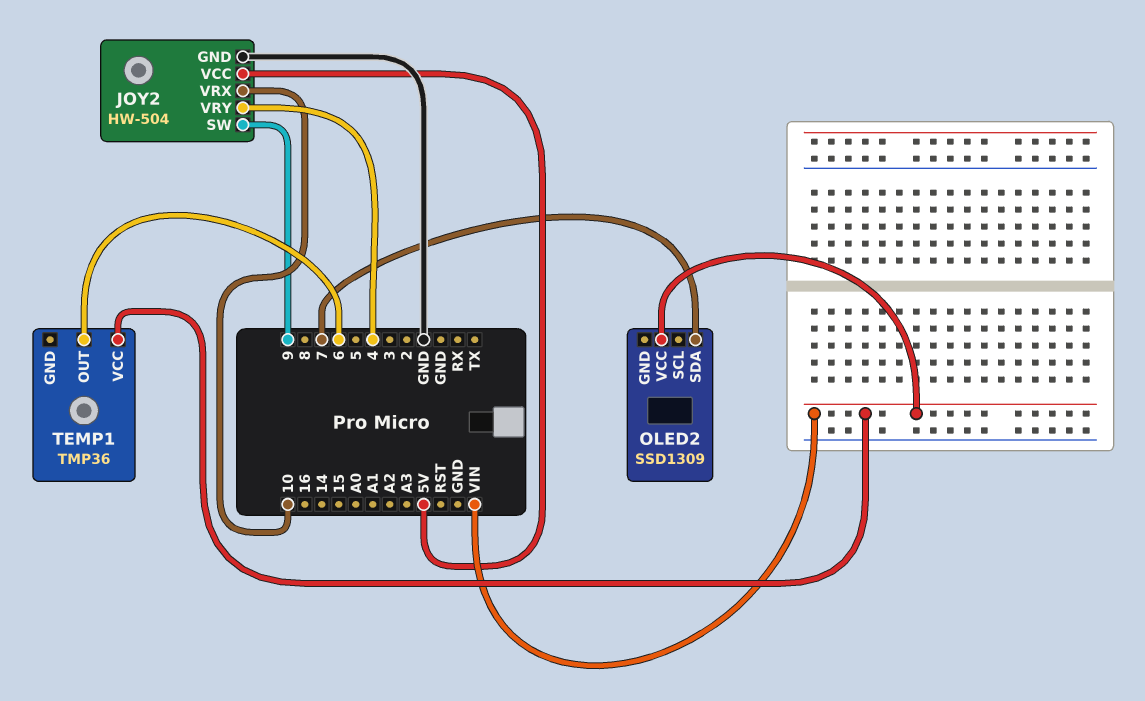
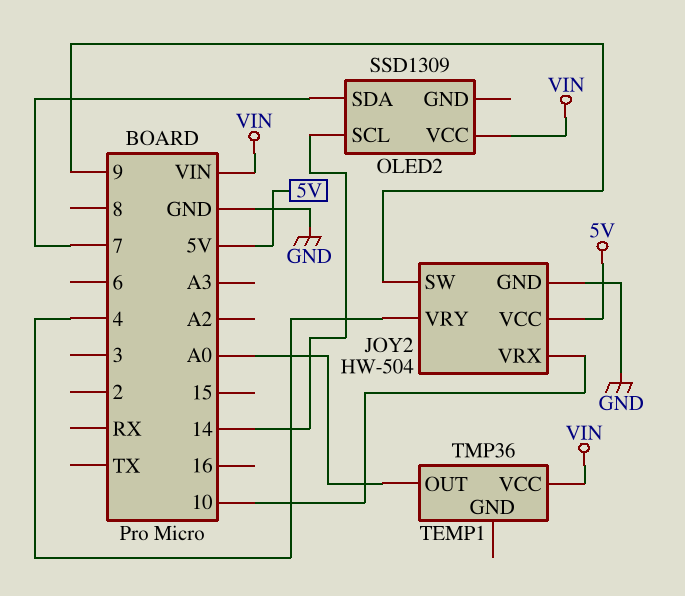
OLED2 pin SCL: none -> 14
TEMP1 pin OUT: 6 -> A0

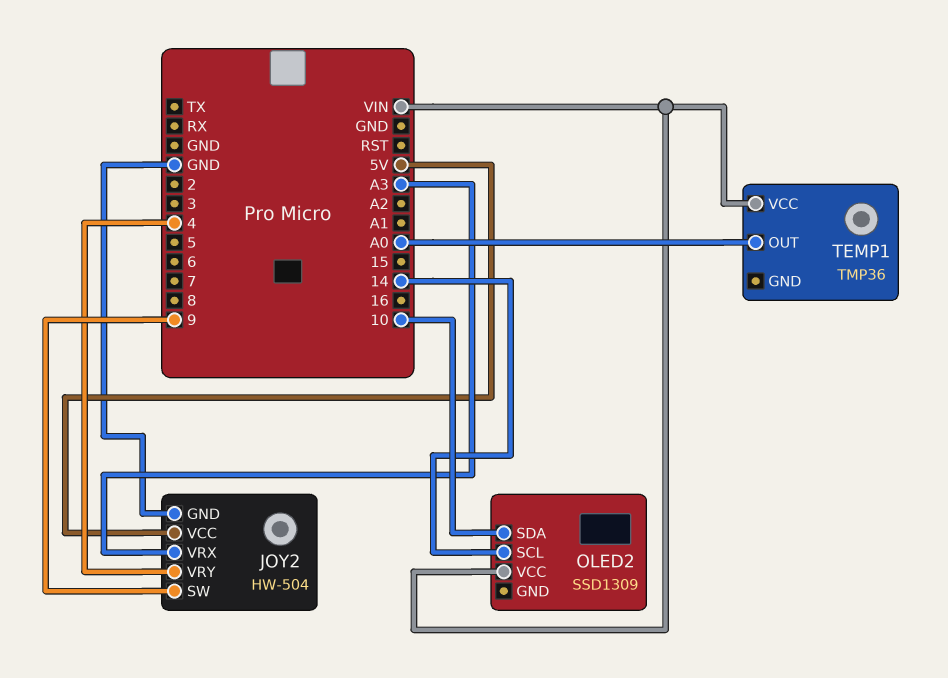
JOY2 pin VRX: 10 -> A3
OLED2 pin SDA: 7 -> 10

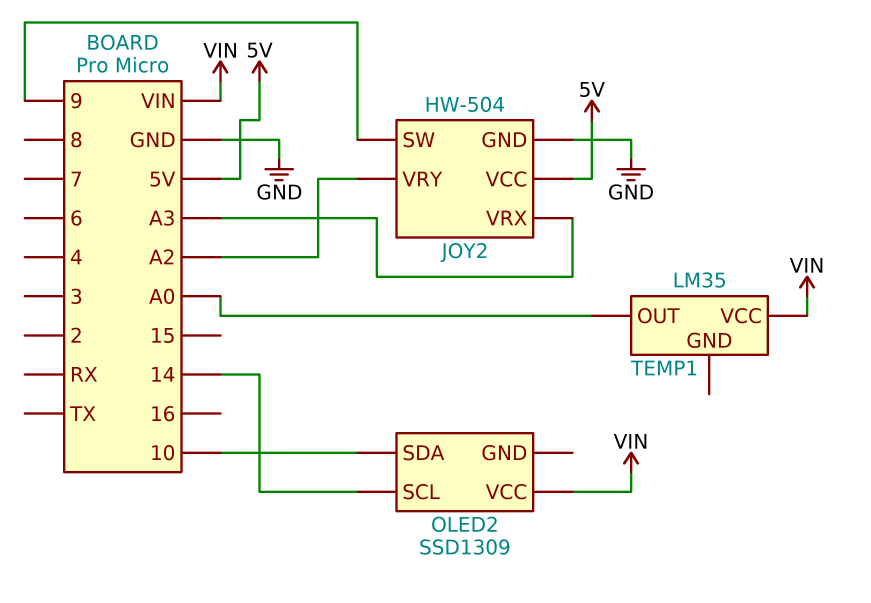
JOY2 pin VRY: 4 -> A2
TEMP1: TMP36 -> LM35

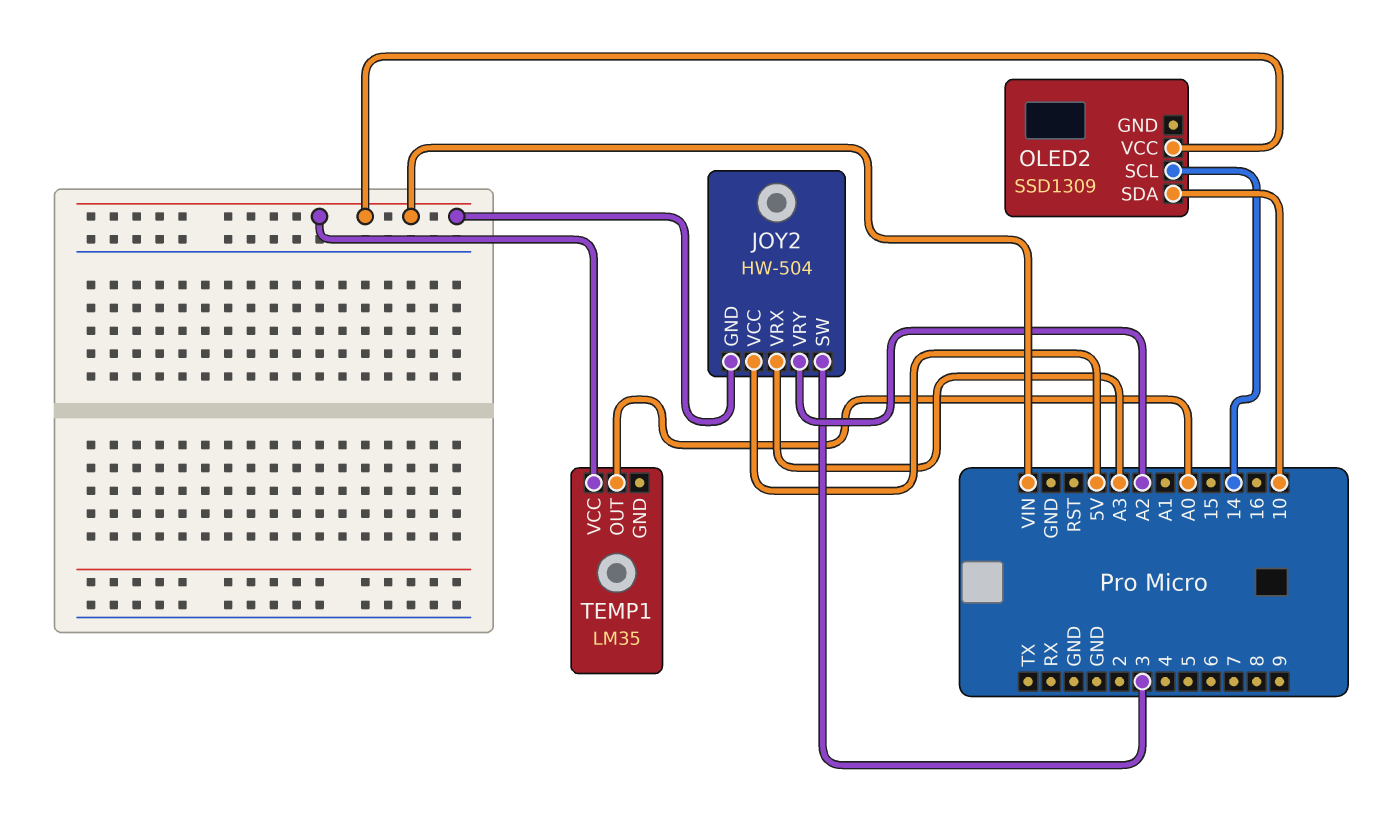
JOY2 pin GND: GND -> VIN
JOY2 pin SW: 9 -> 3

